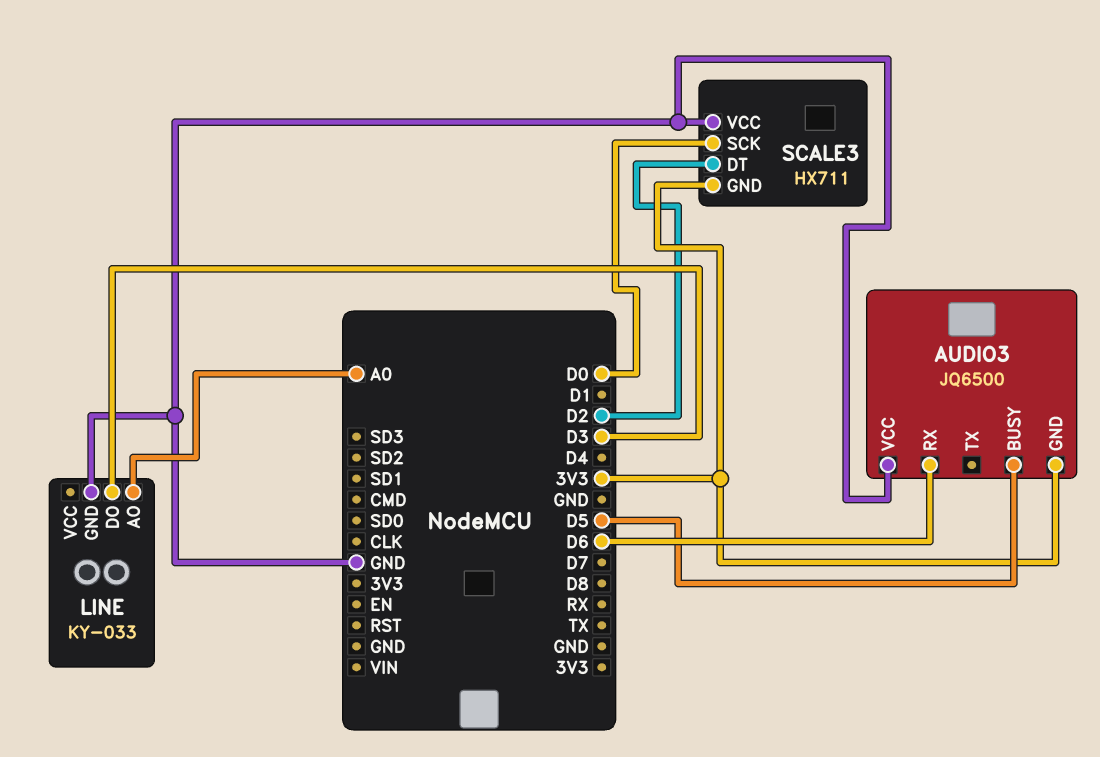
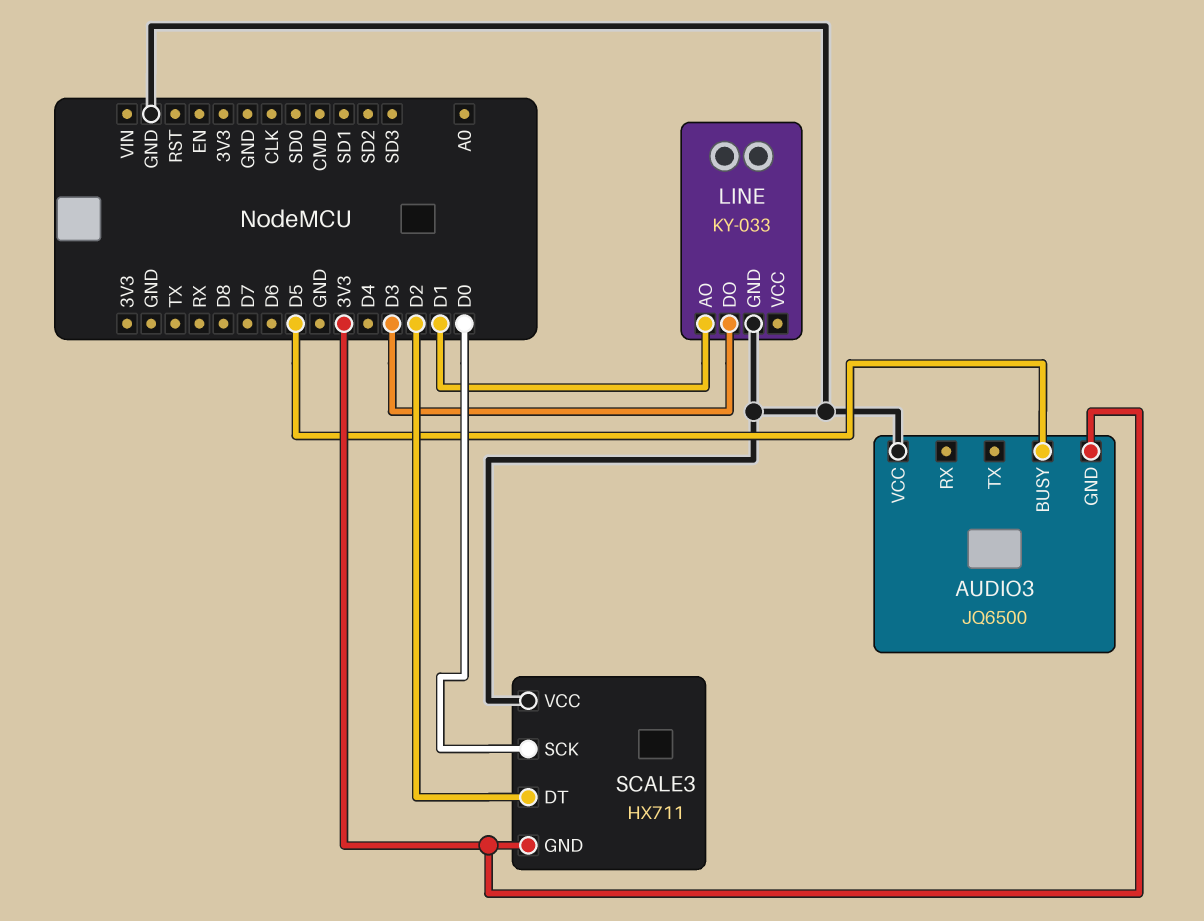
AUDIO3 pin RX: D6 -> none
LINE pin AO: A0 -> D1

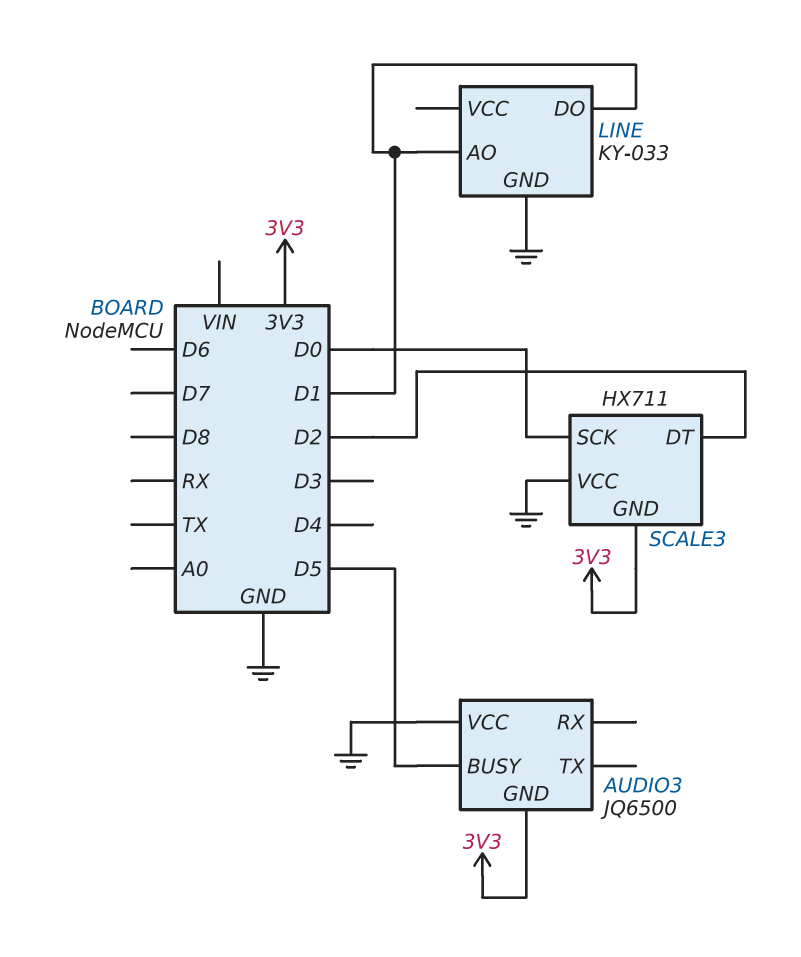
LINE pin DO: D3 -> D1

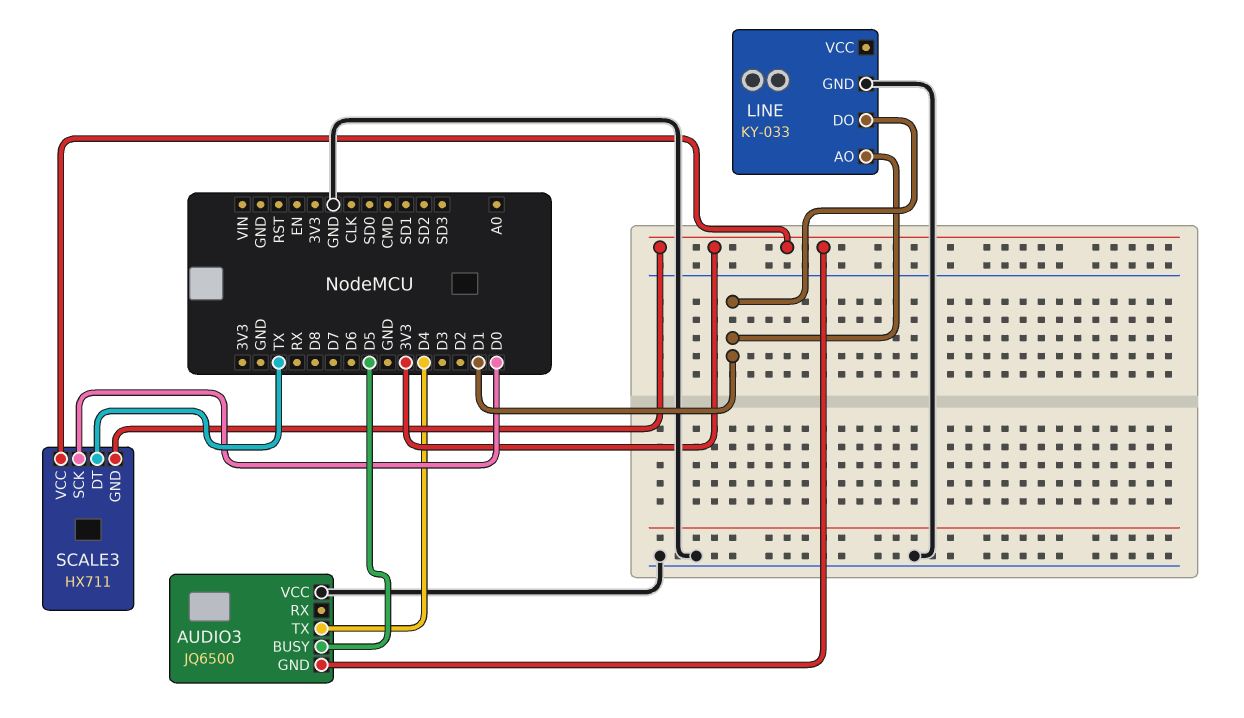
AUDIO3 pin TX: none -> D4
SCALE3 pin DT: D2 -> TX
SCALE3 pin VCC: GND -> 3V3

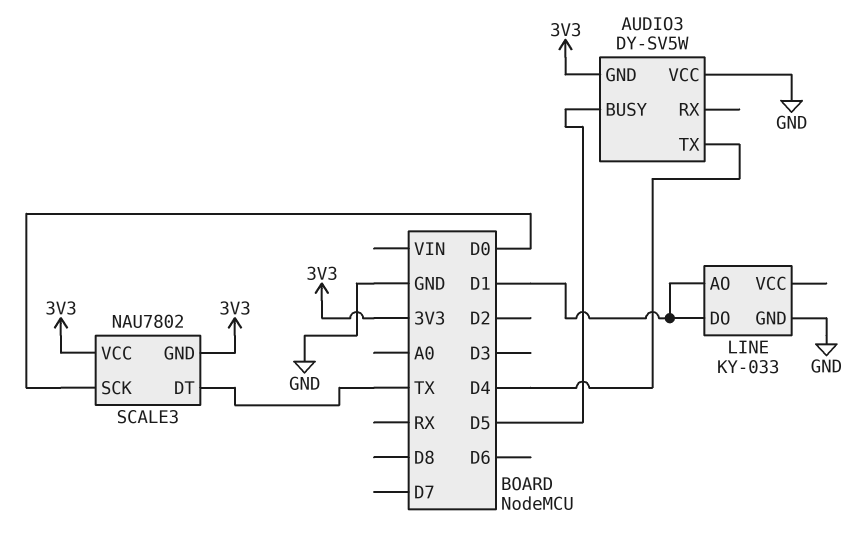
AUDIO3: JQ6500 -> DY-SV5W
SCALE3: HX711 -> NAU7802

